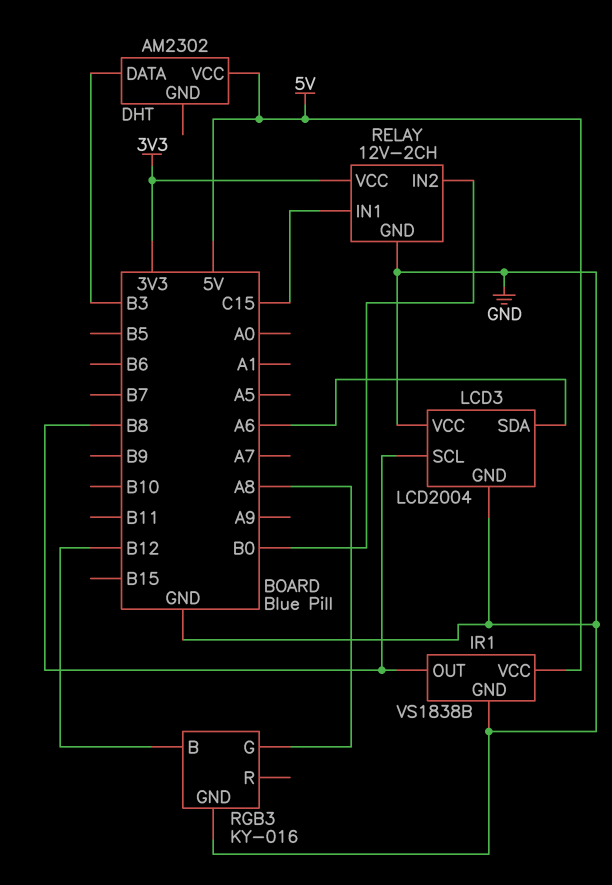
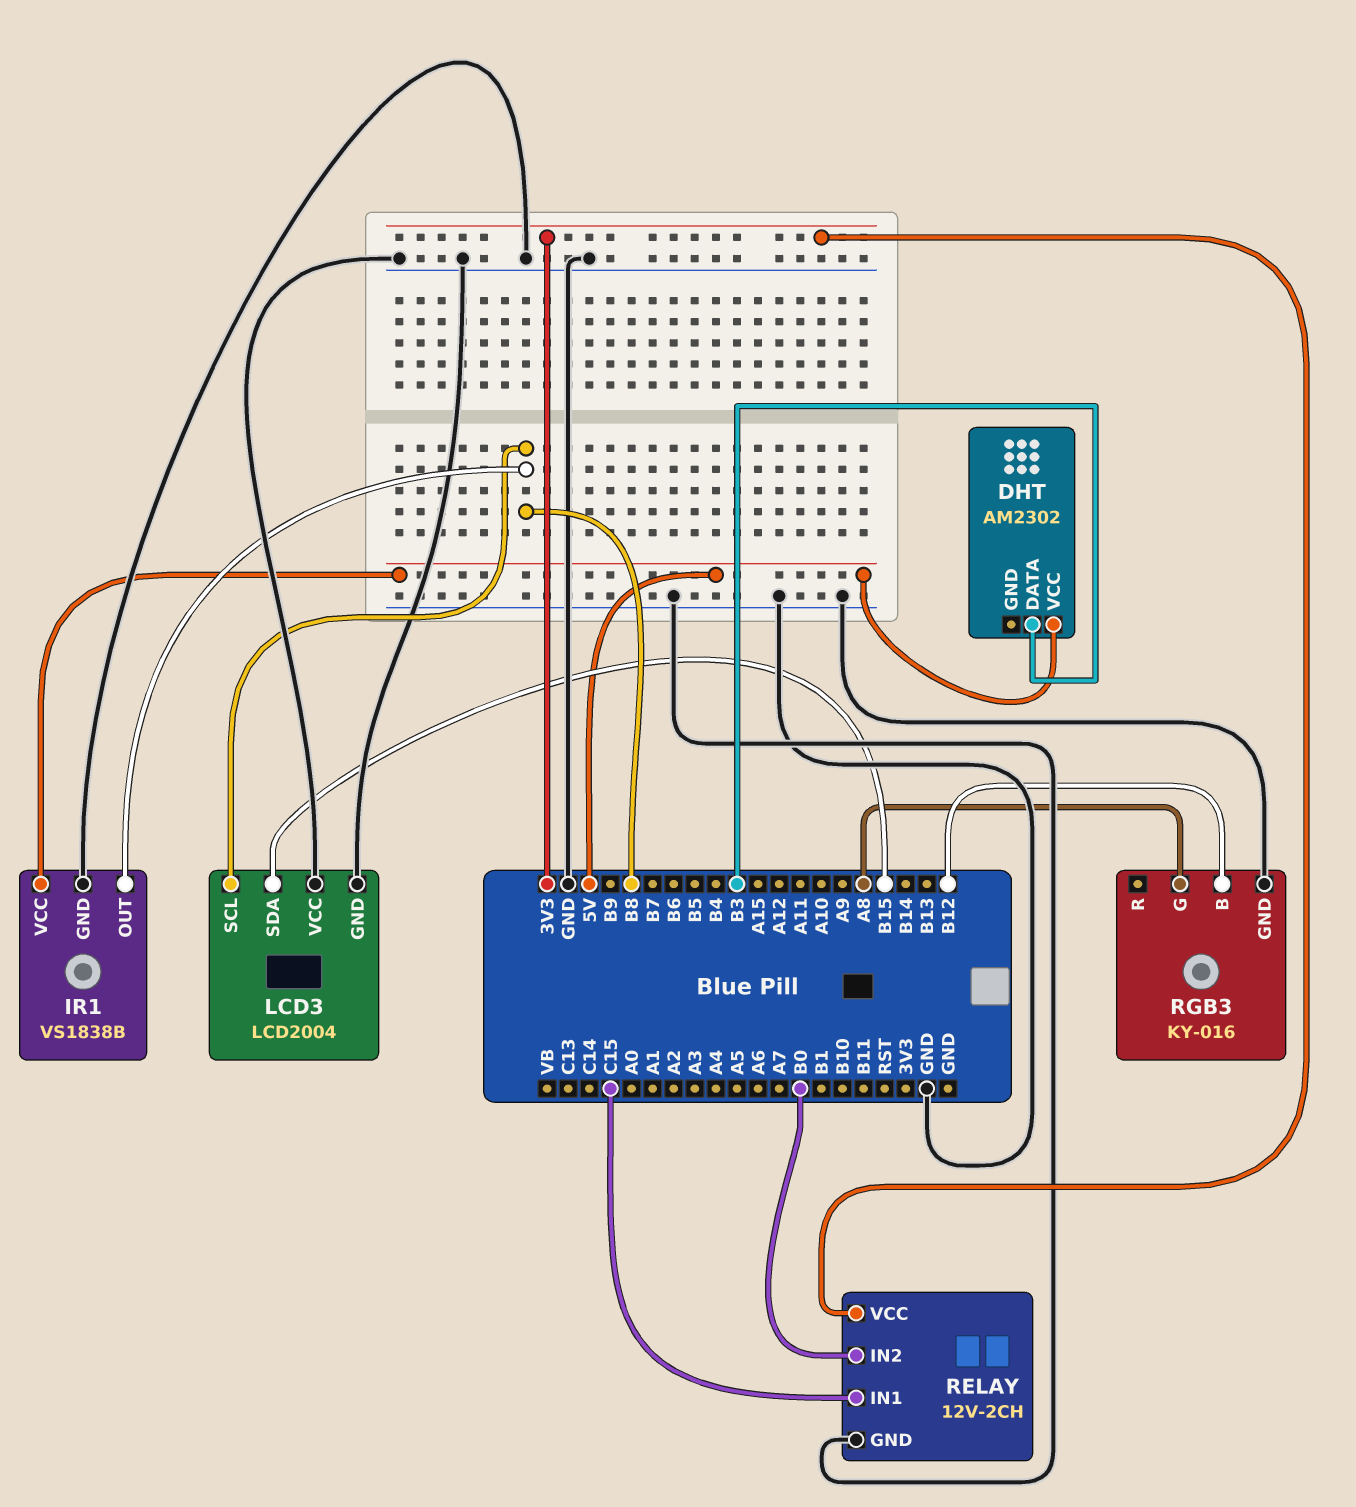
LCD3 pin SDA: A6 -> B15

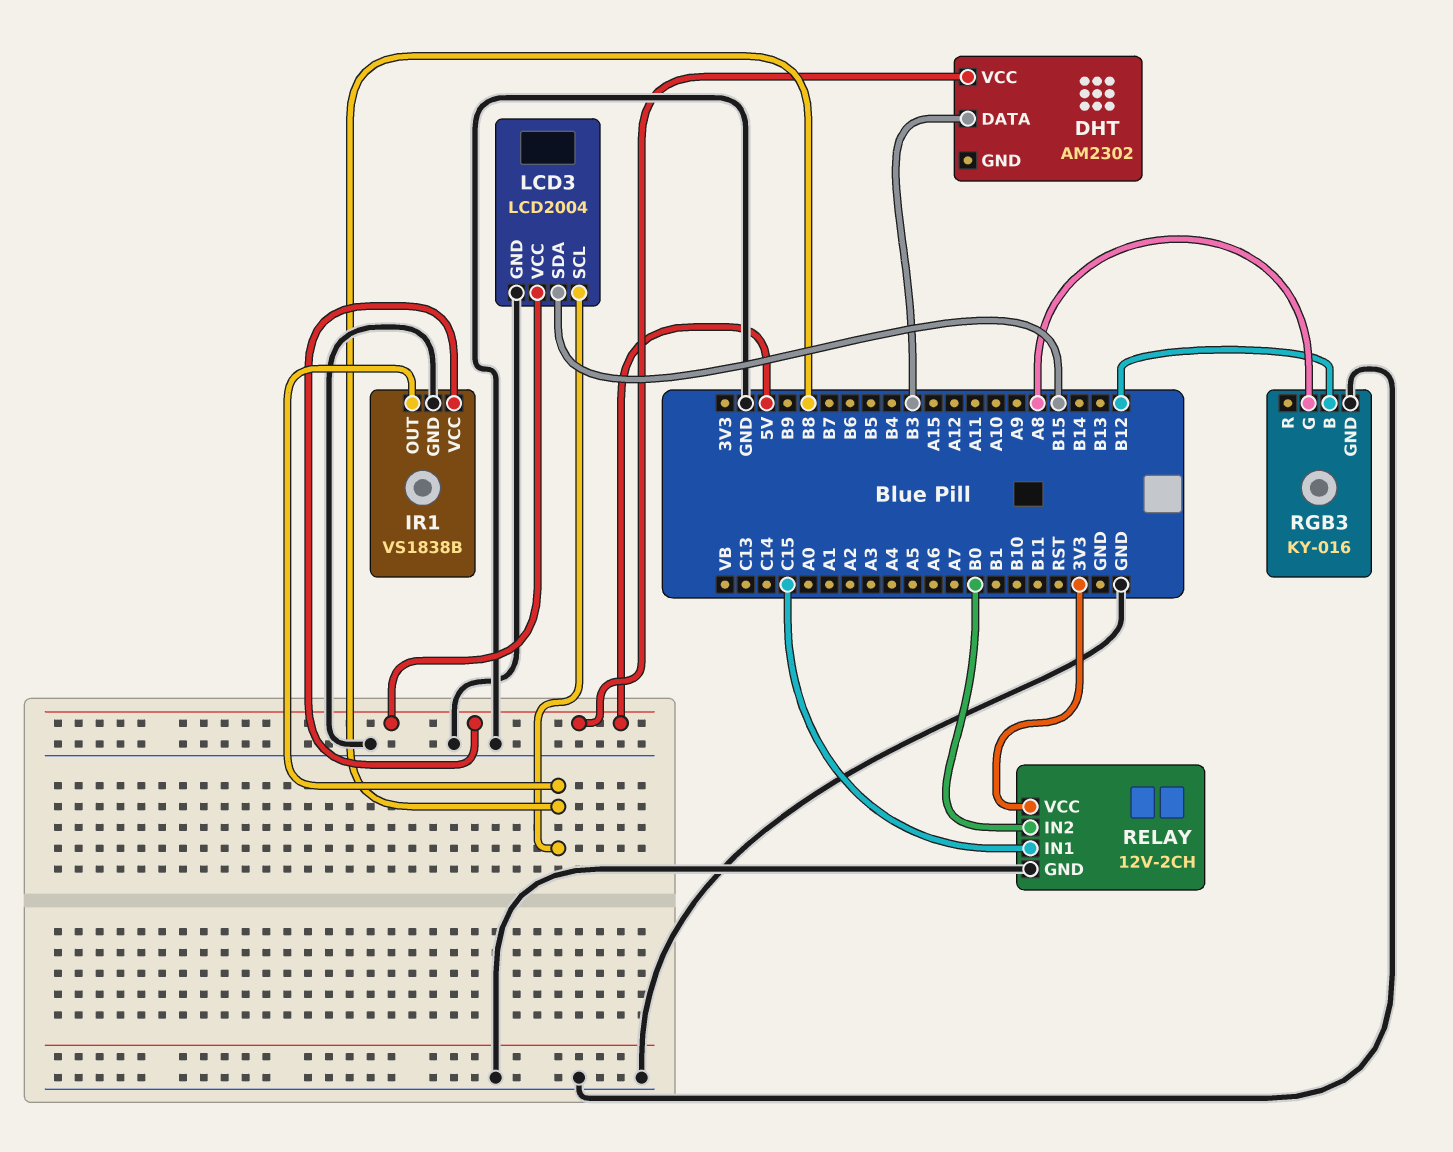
LCD3 pin VCC: GND -> 5V

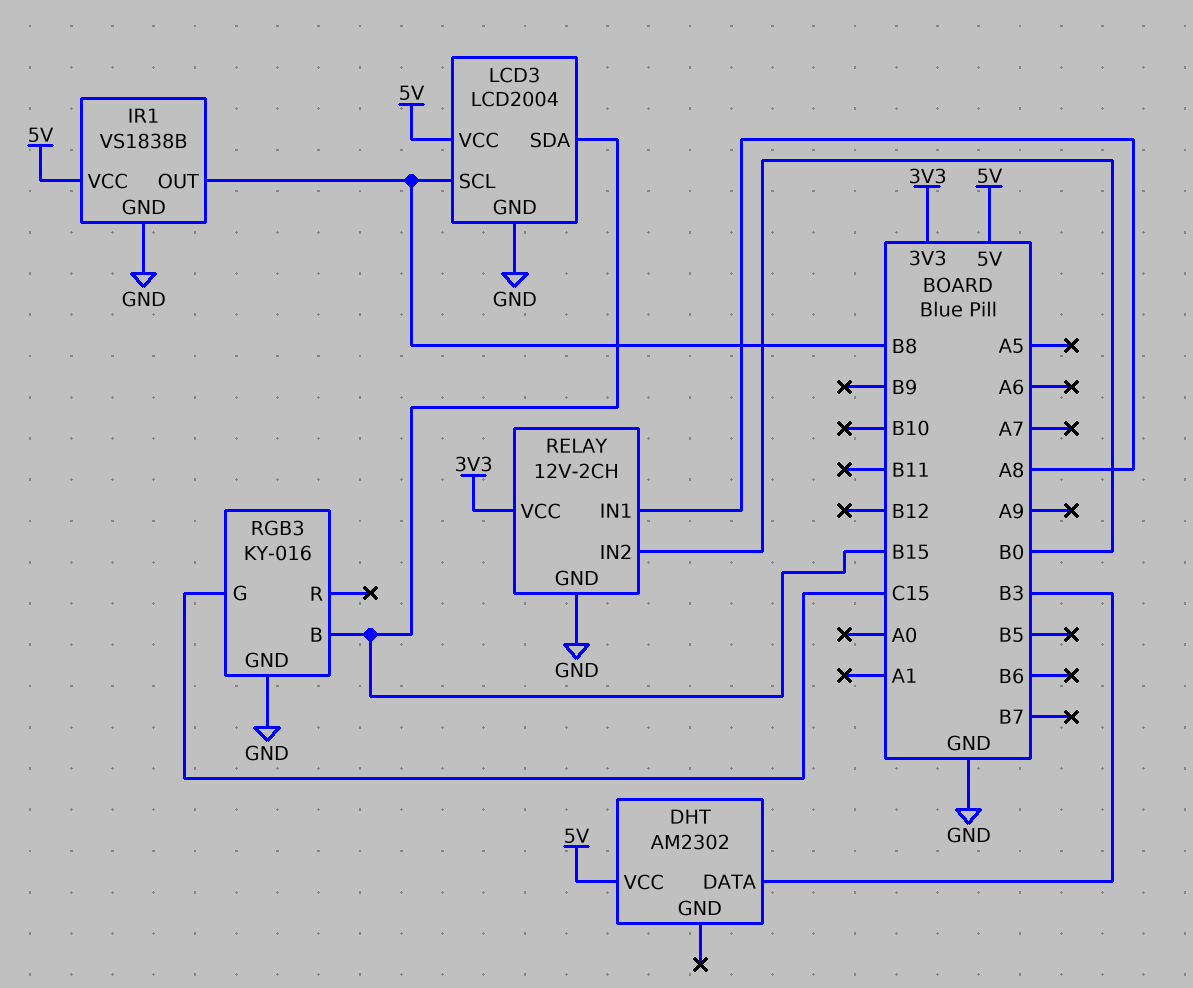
RELAY pin IN1: C15 -> A8
RGB3 pin B: B12 -> B15
RGB3 pin G: A8 -> C15

